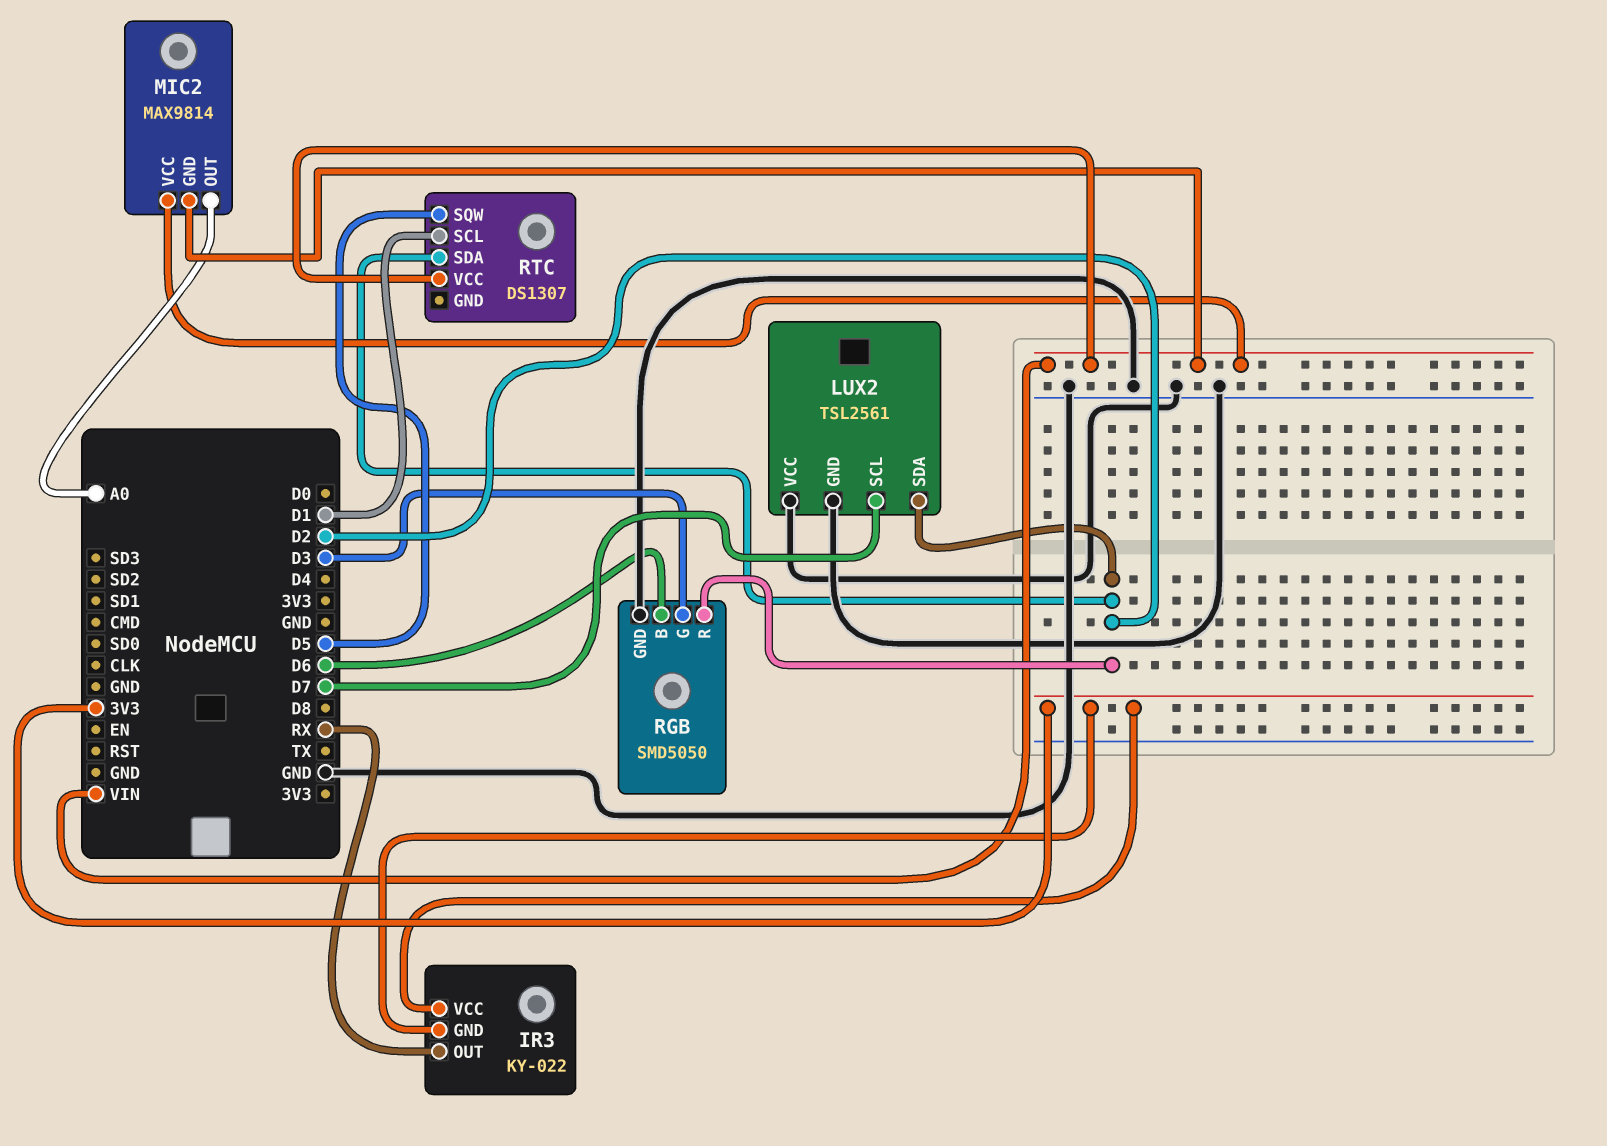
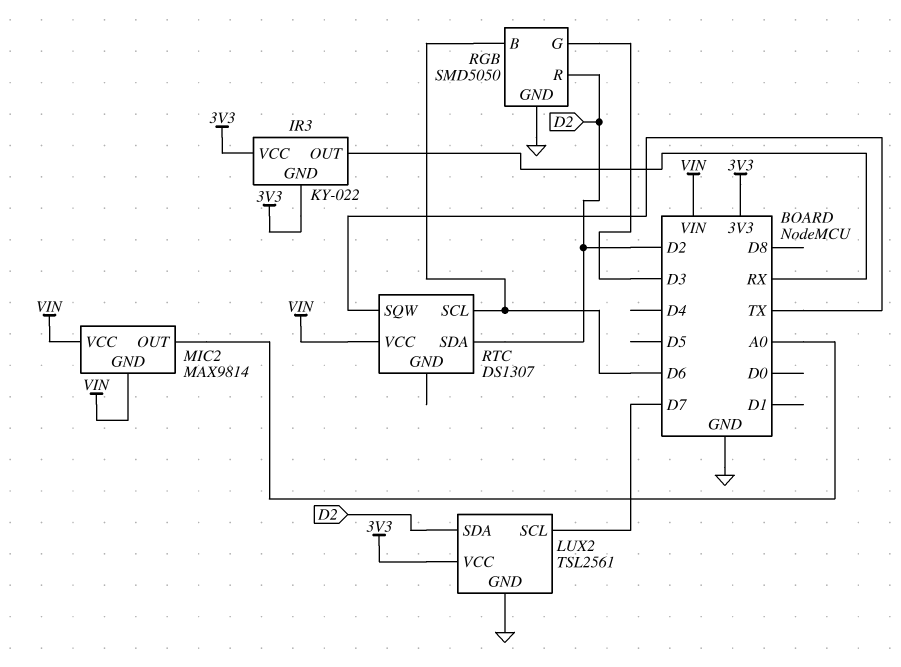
LUX2 pin VCC: GND -> 3V3
RTC pin SCL: D1 -> D6
RTC pin SQW: D5 -> TX

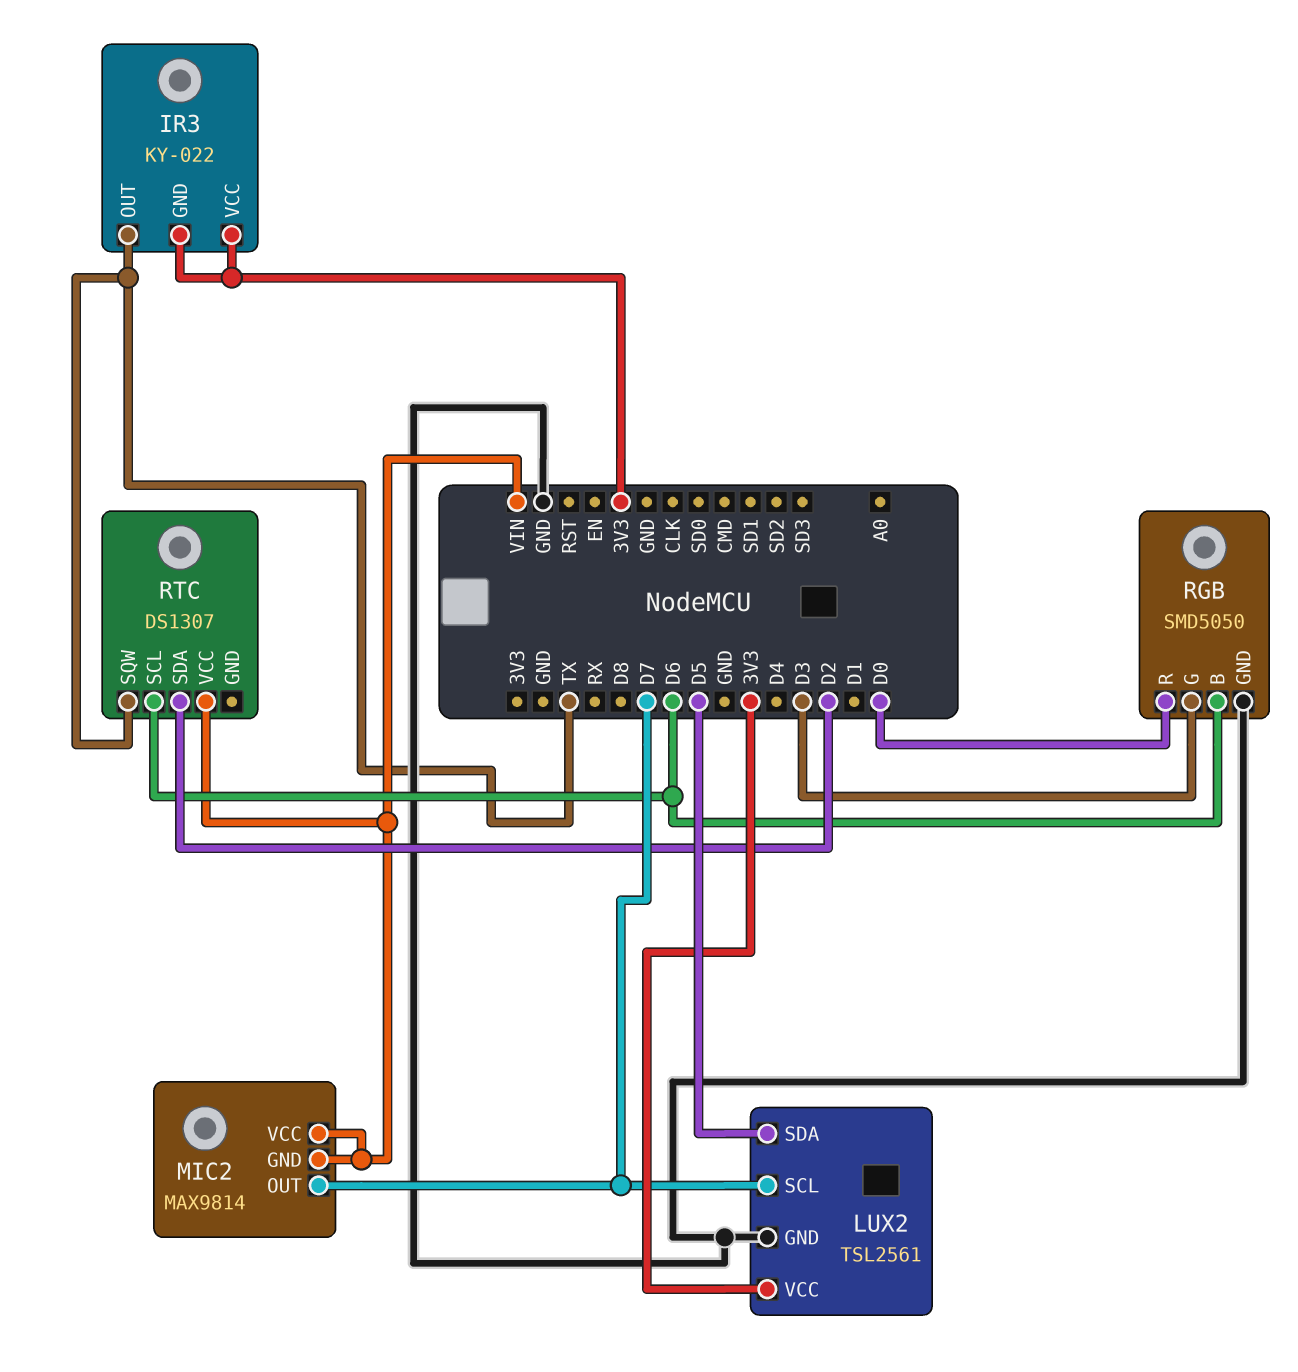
IR3 pin OUT: RX -> TX
LUX2 pin SDA: D2 -> D5
MIC2 pin OUT: A0 -> D7
RGB pin R: D2 -> D0

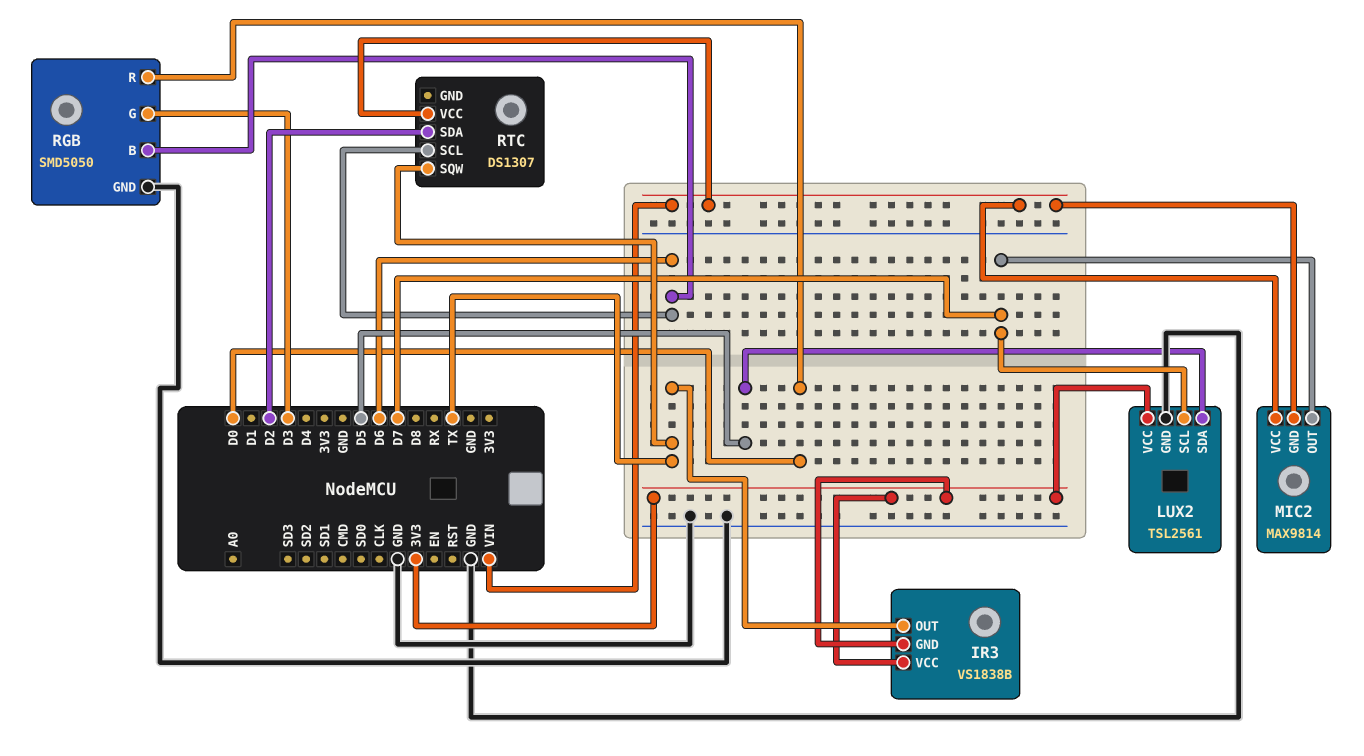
IR3: KY-022 -> VS1838B

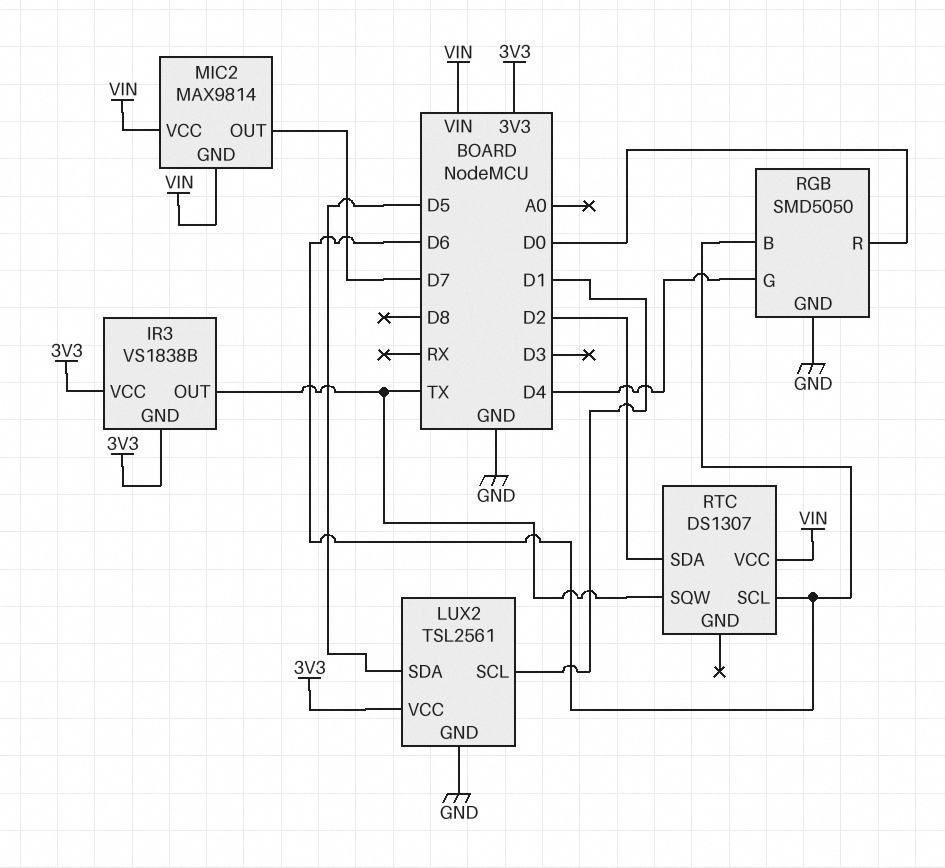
LUX2 pin SCL: D7 -> D1
RGB pin G: D3 -> D4

